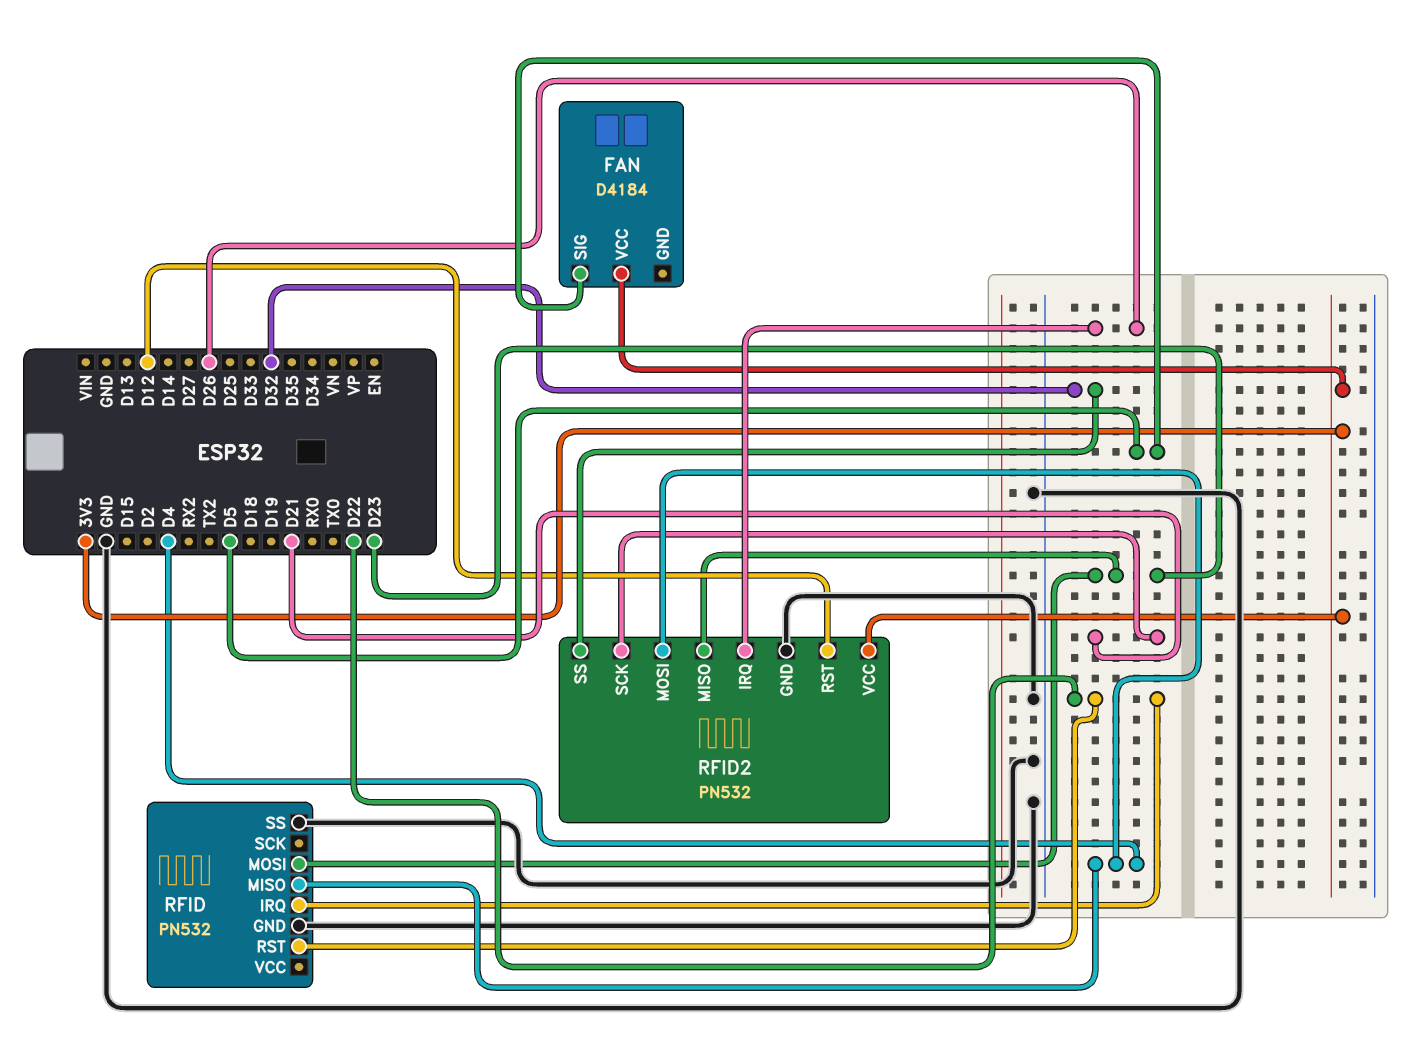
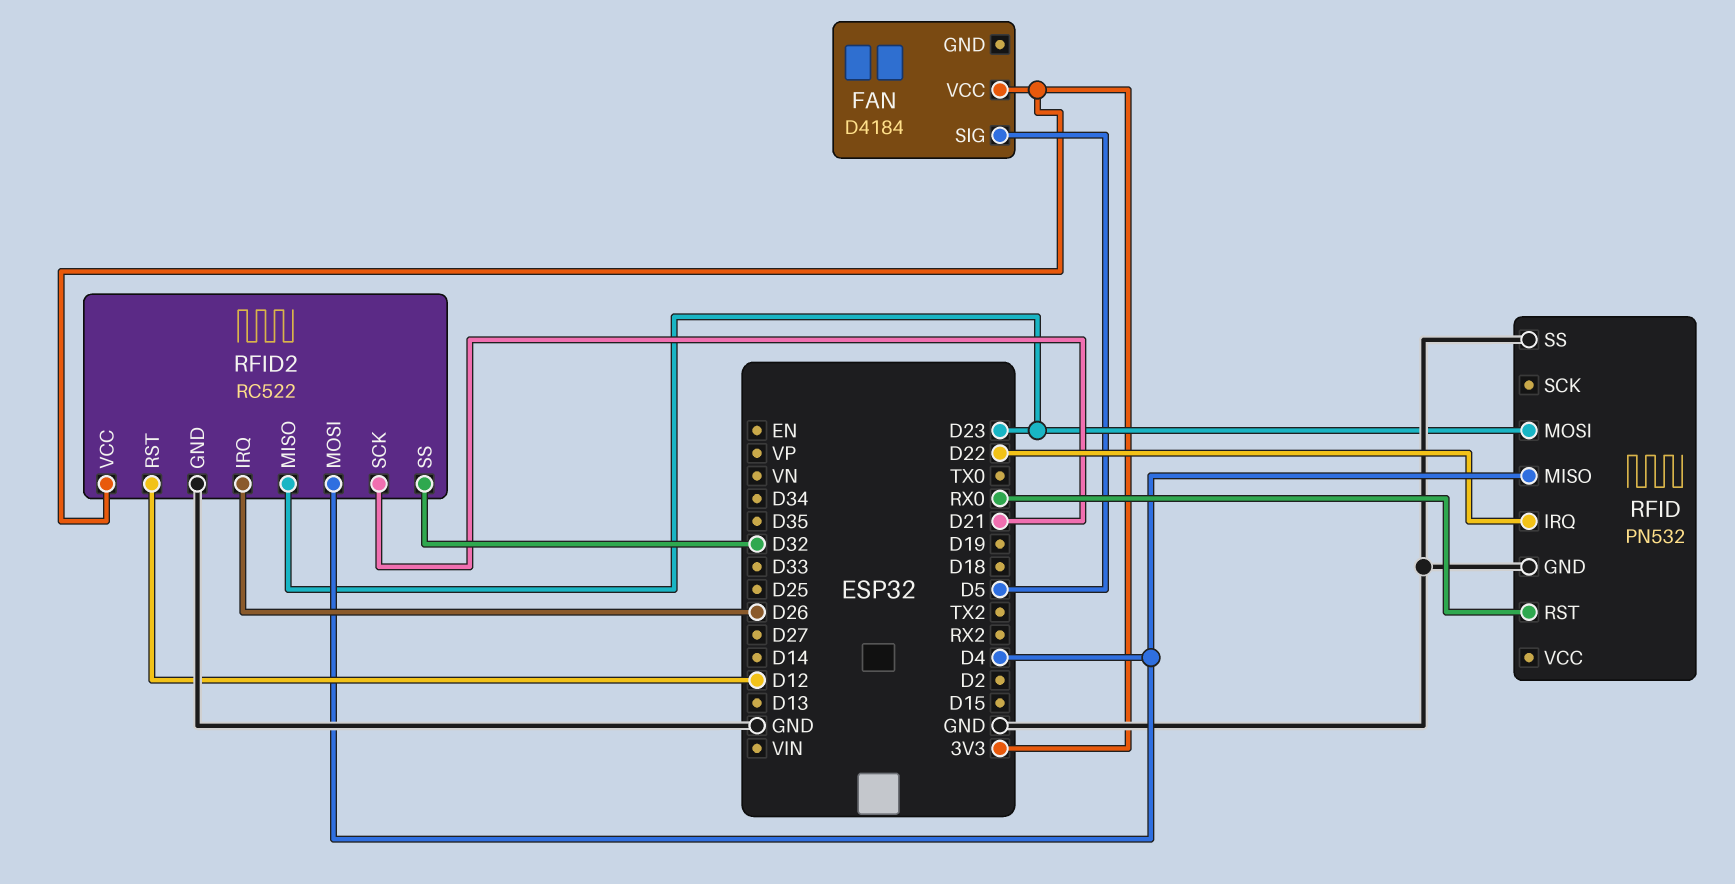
RFID pin RST: D22 -> RX0
RFID2: PN532 -> RC522

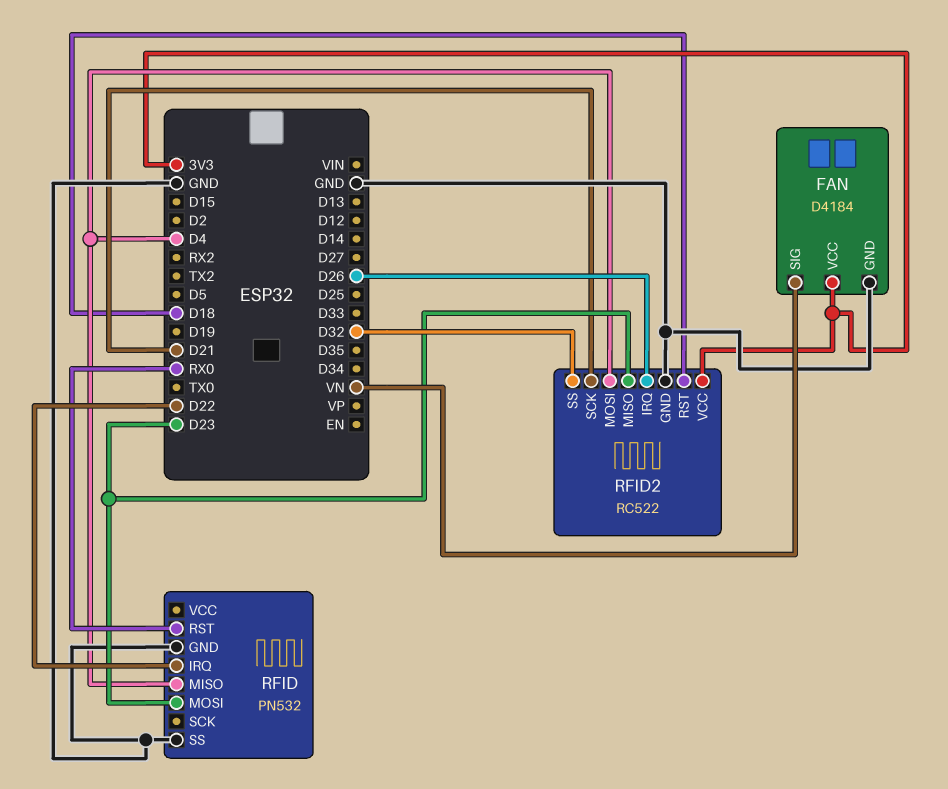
FAN pin GND: none -> GND
FAN pin SIG: D5 -> VN
RFID2 pin RST: D12 -> D18

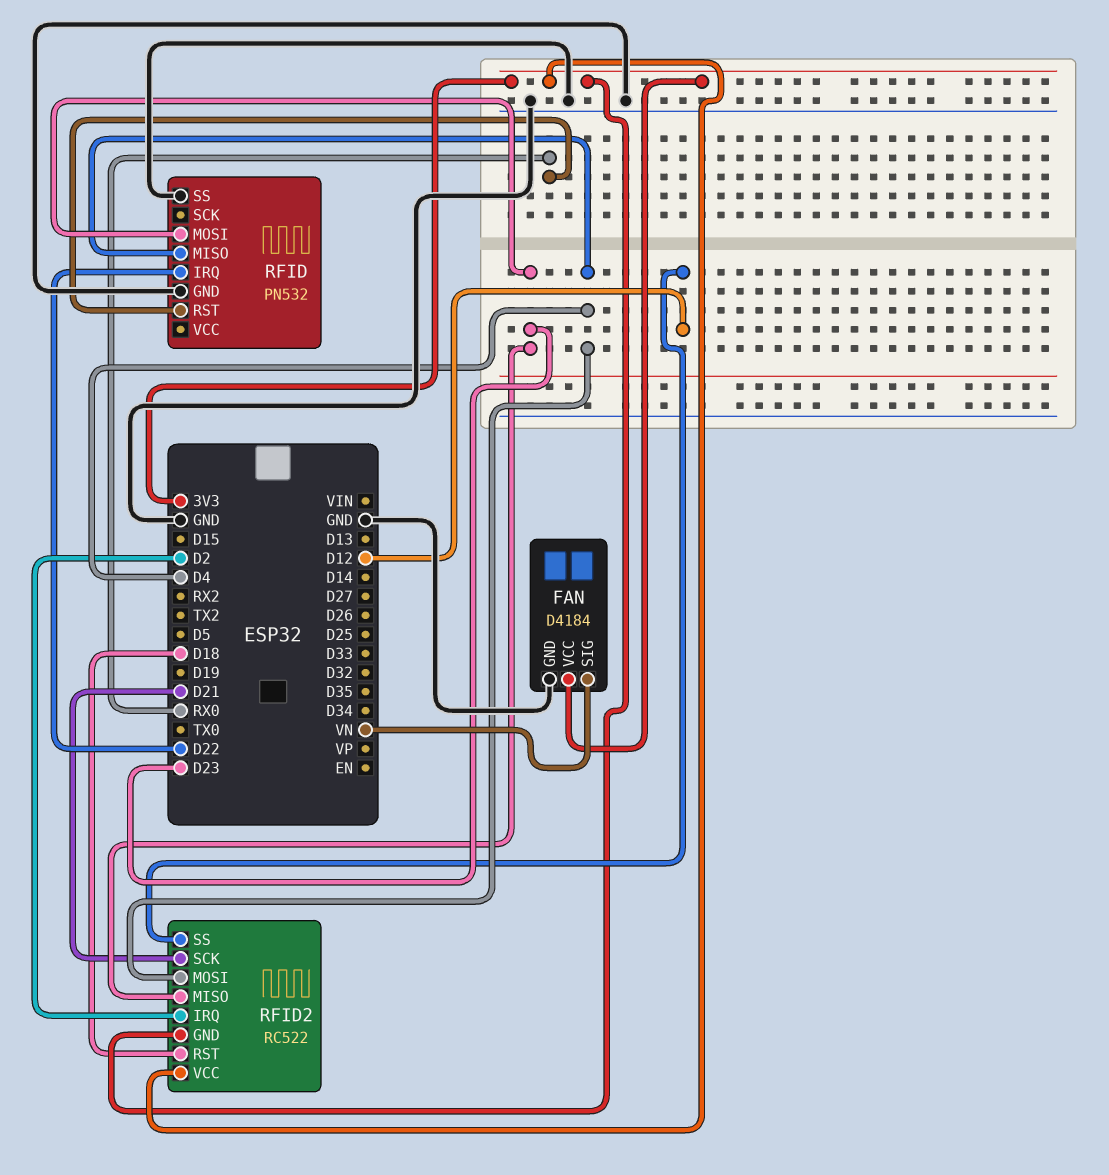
RFID2 pin GND: GND -> 3V3
RFID2 pin IRQ: D26 -> D2
RFID2 pin SS: D32 -> D12

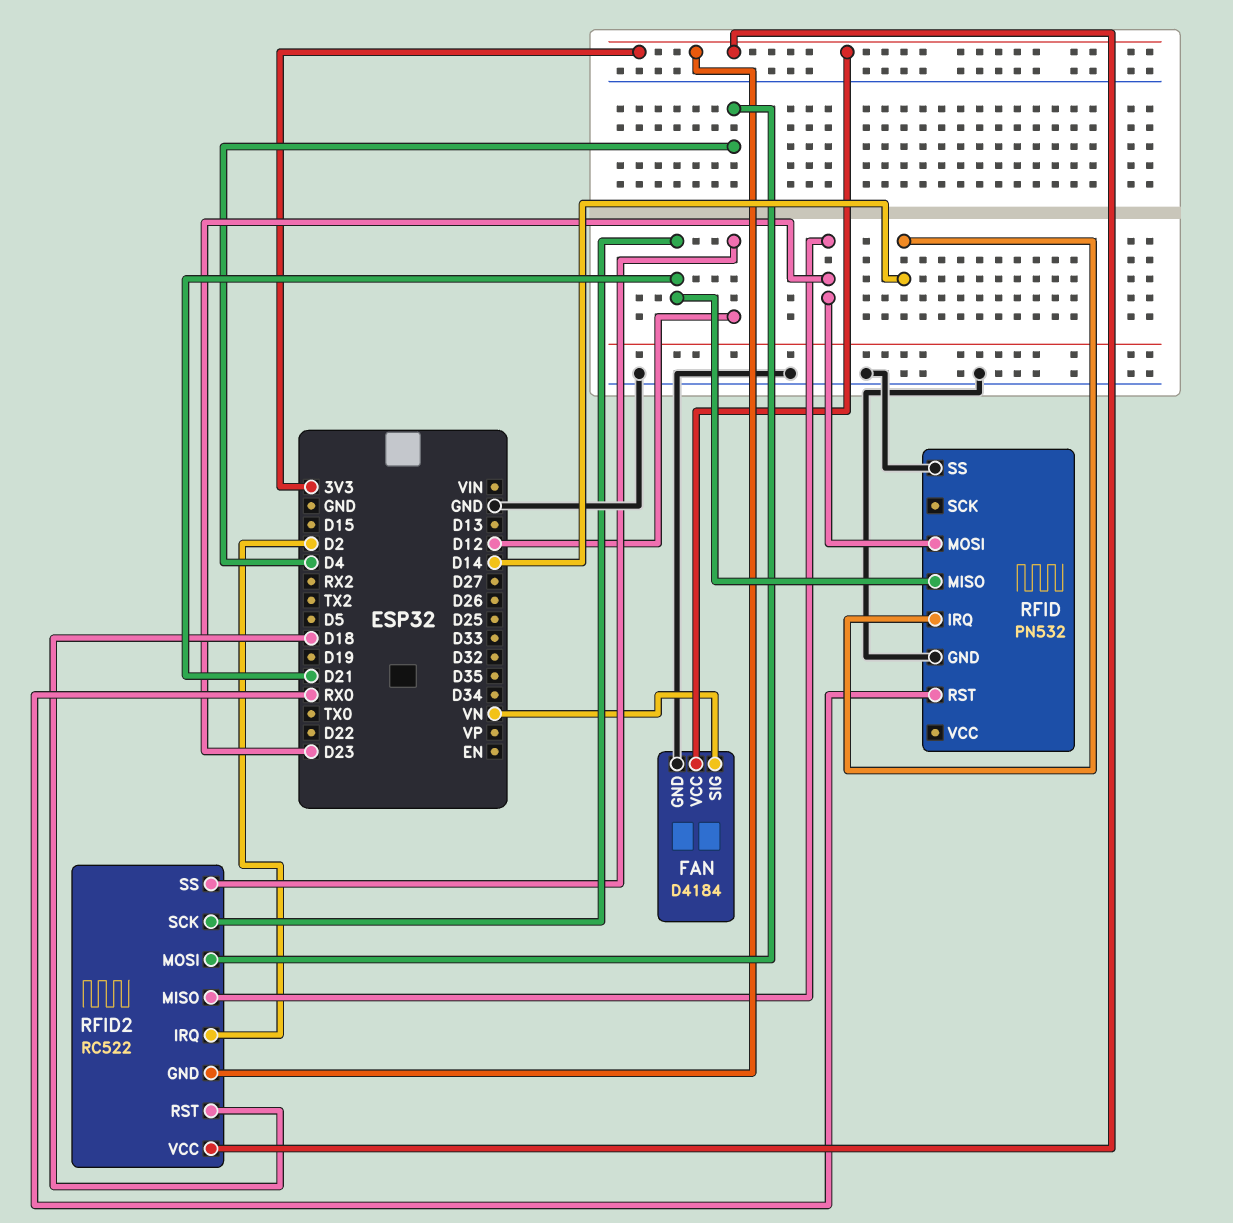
RFID pin IRQ: D22 -> D14
RFID pin MISO: D4 -> D21

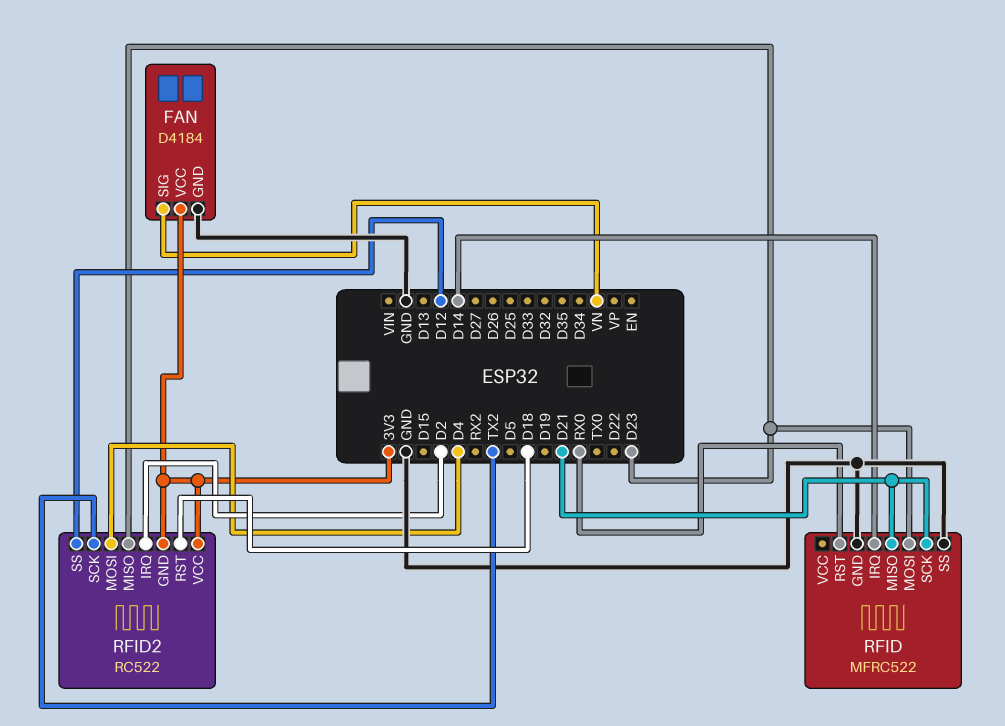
RFID: PN532 -> MFRC522
RFID pin SCK: none -> D21
RFID2 pin SCK: D21 -> TX2

